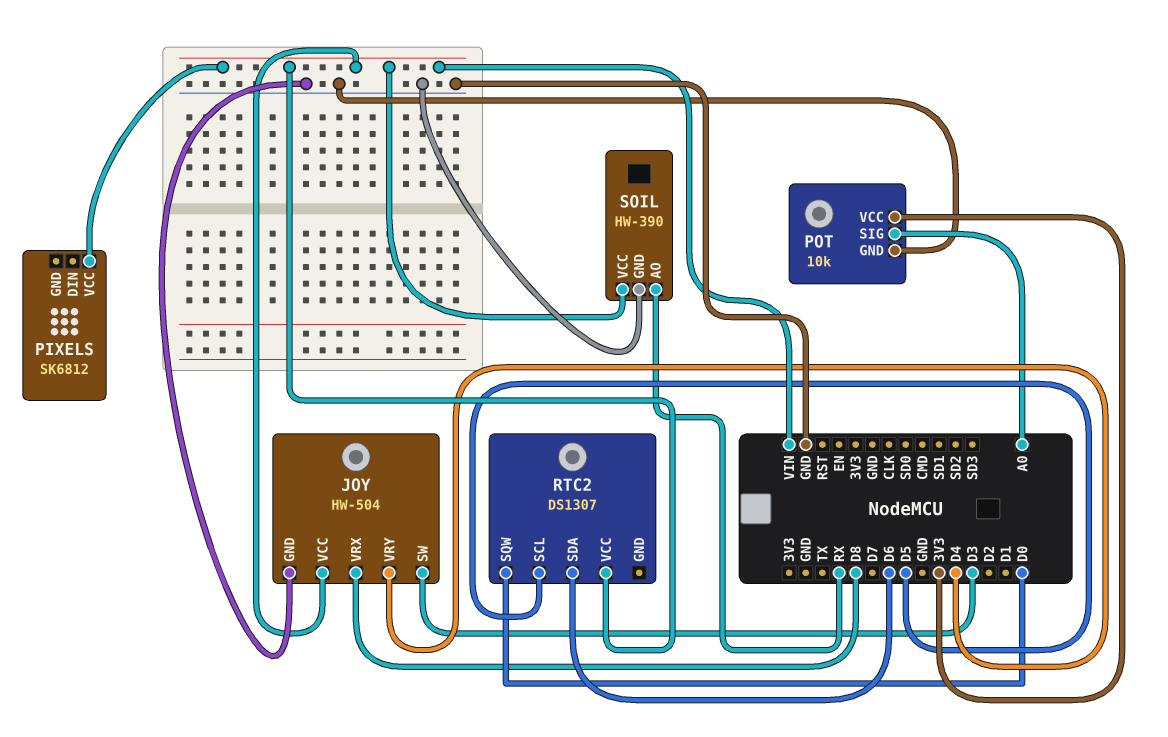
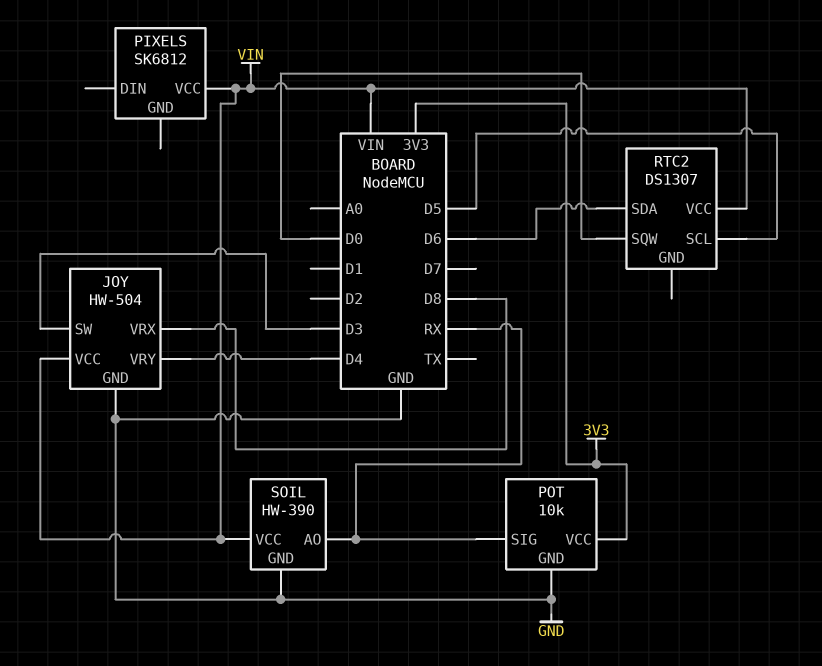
POT pin SIG: A0 -> RX

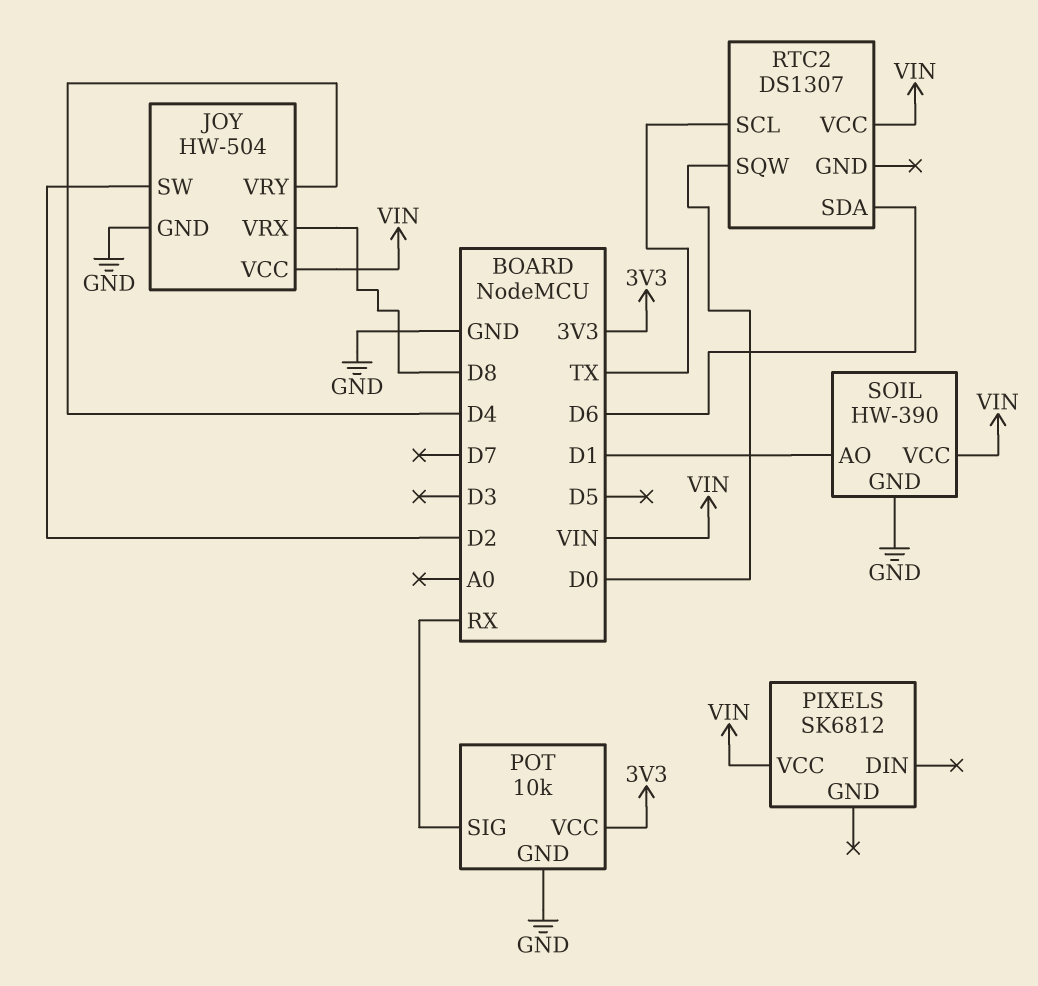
JOY pin SW: D3 -> D2
RTC2 pin SCL: D5 -> TX
SOIL pin AO: RX -> D1

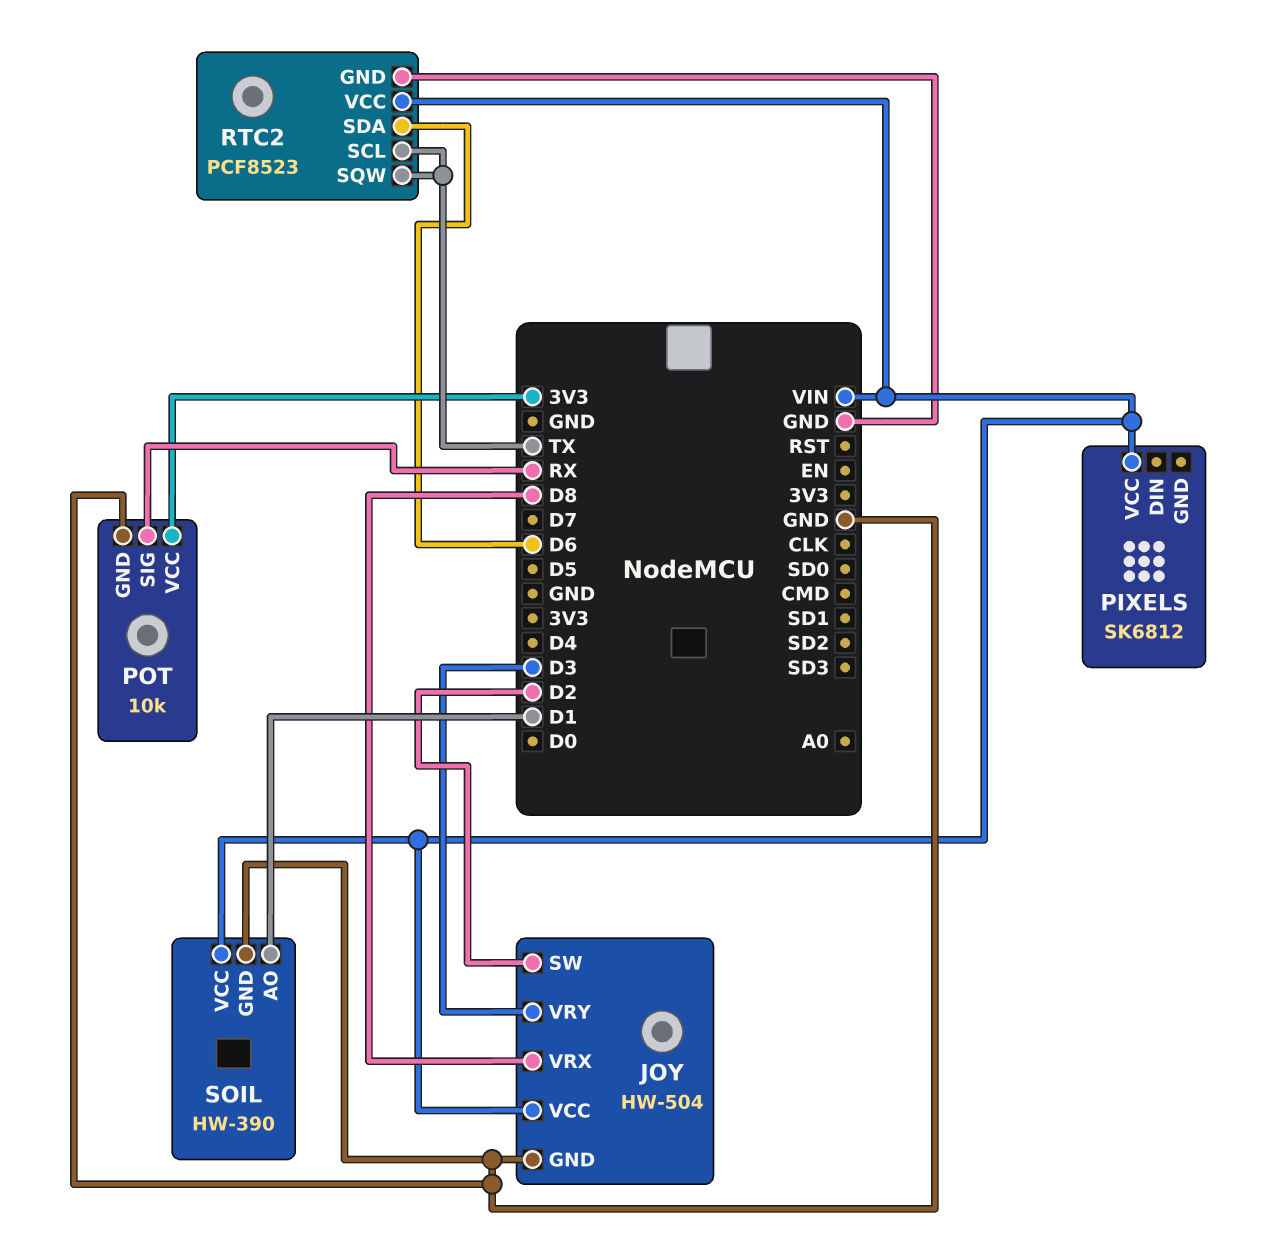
JOY pin VRY: D4 -> D3
RTC2: DS1307 -> PCF8523
RTC2 pin GND: none -> GND
RTC2 pin SQW: D0 -> TX

